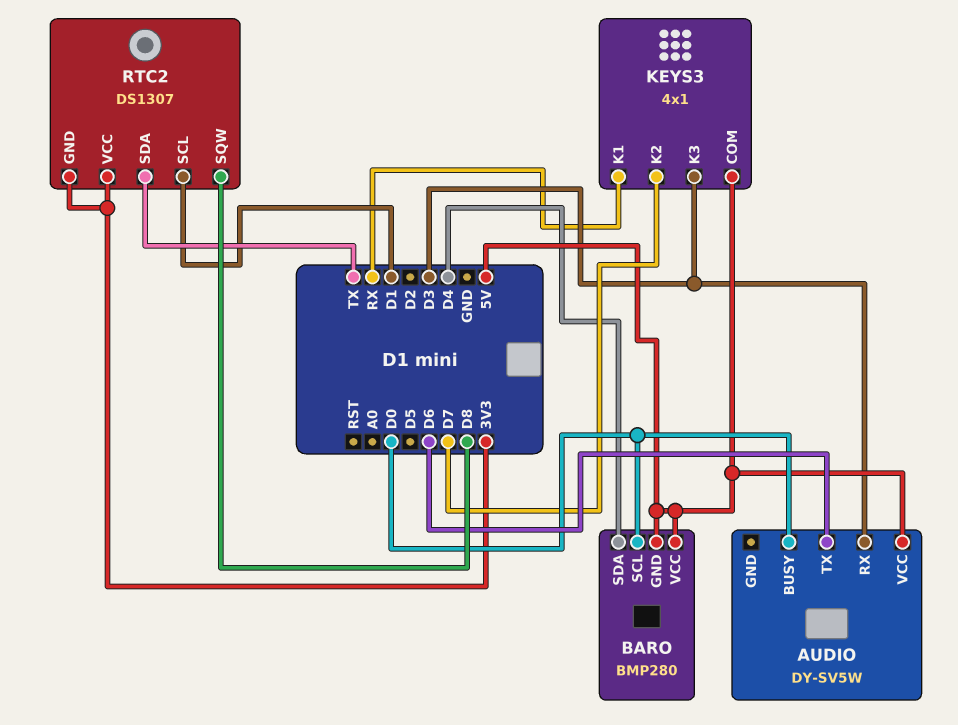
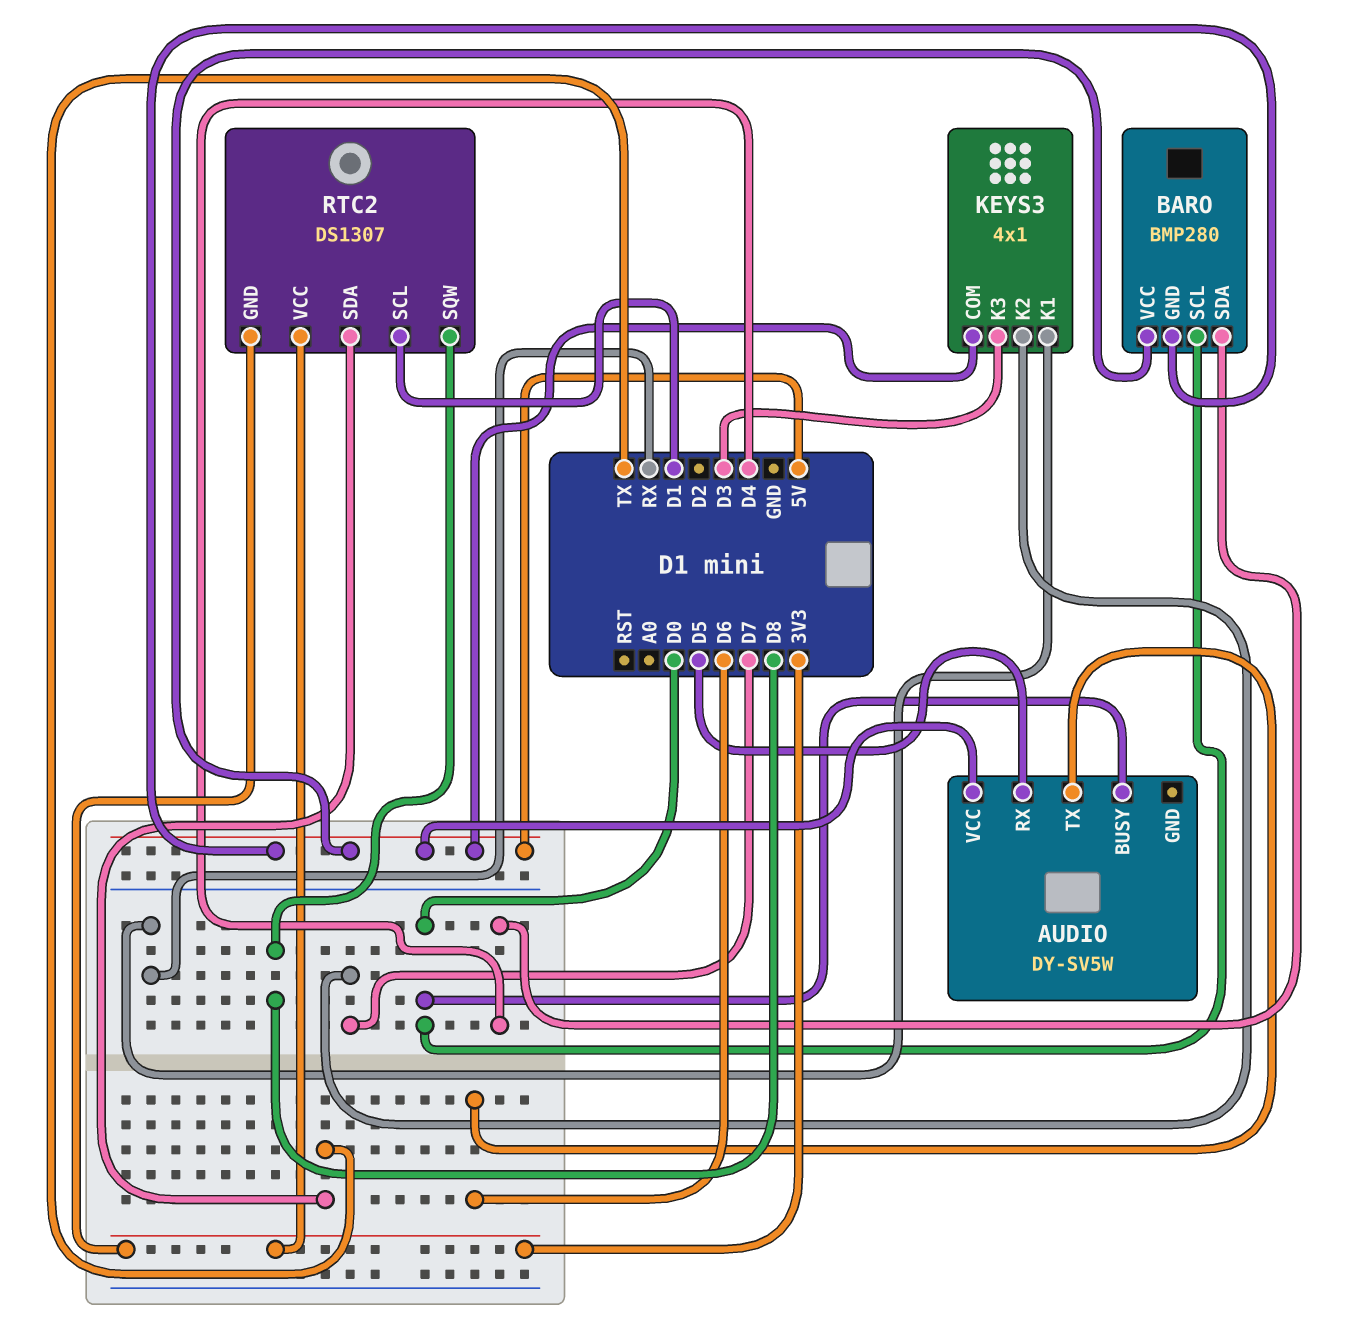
AUDIO pin RX: D3 -> D5

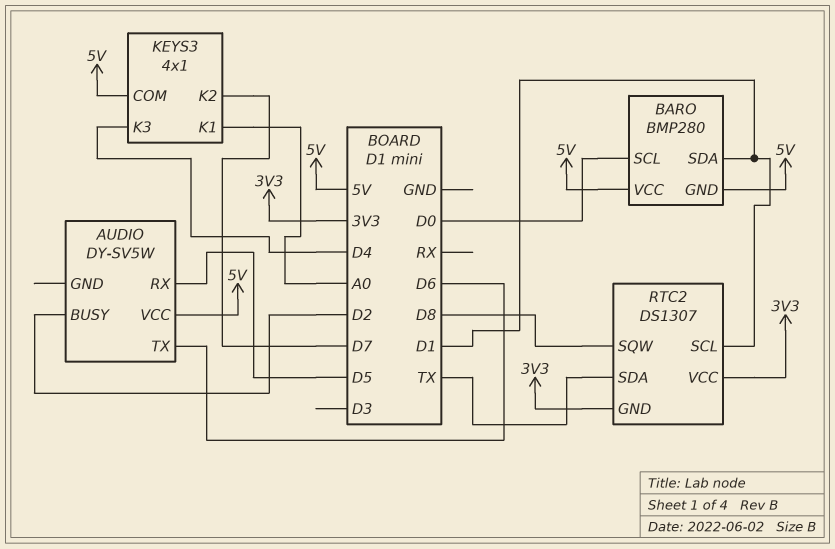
AUDIO pin BUSY: D0 -> D2
BARO pin SDA: D4 -> D1
KEYS3 pin K1: RX -> A0
KEYS3 pin K3: D3 -> D4

